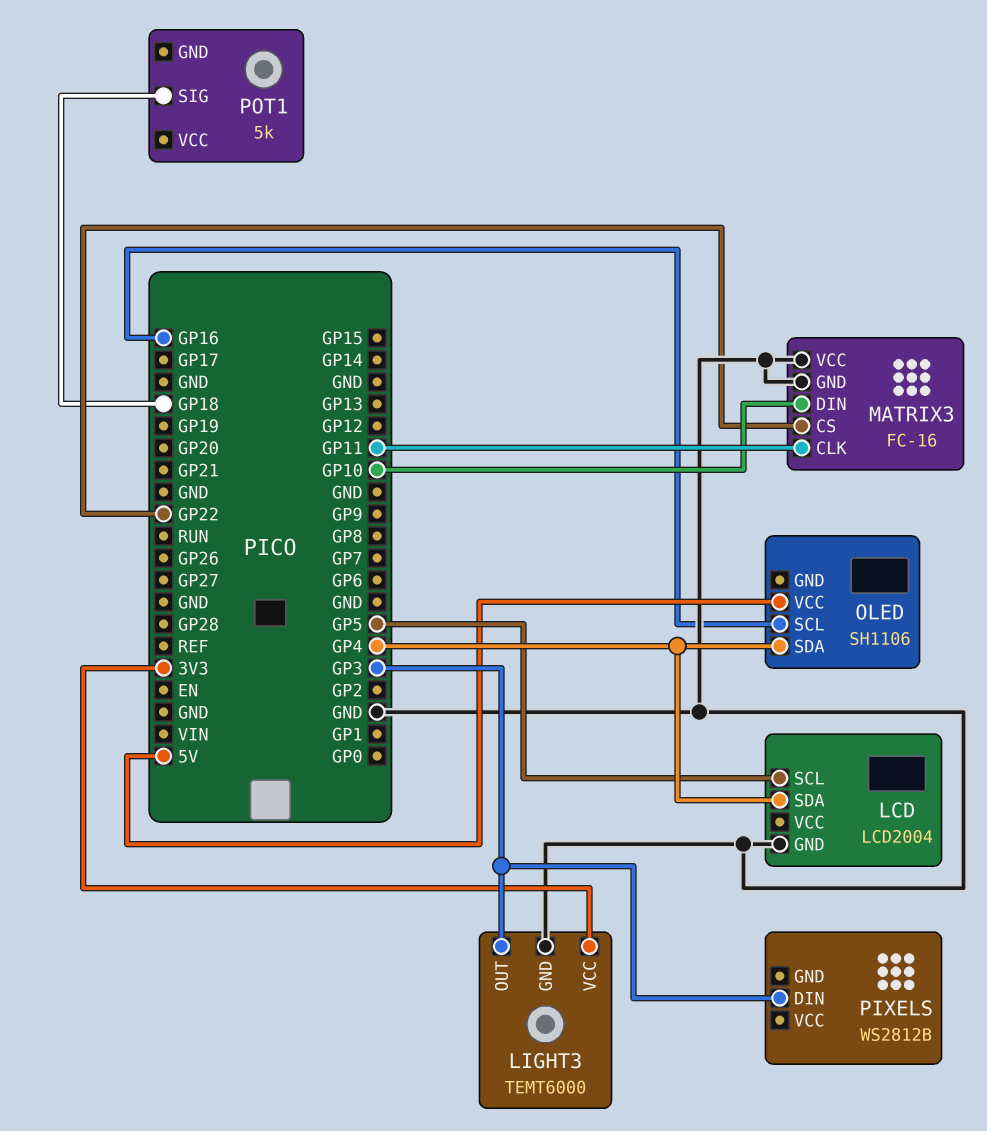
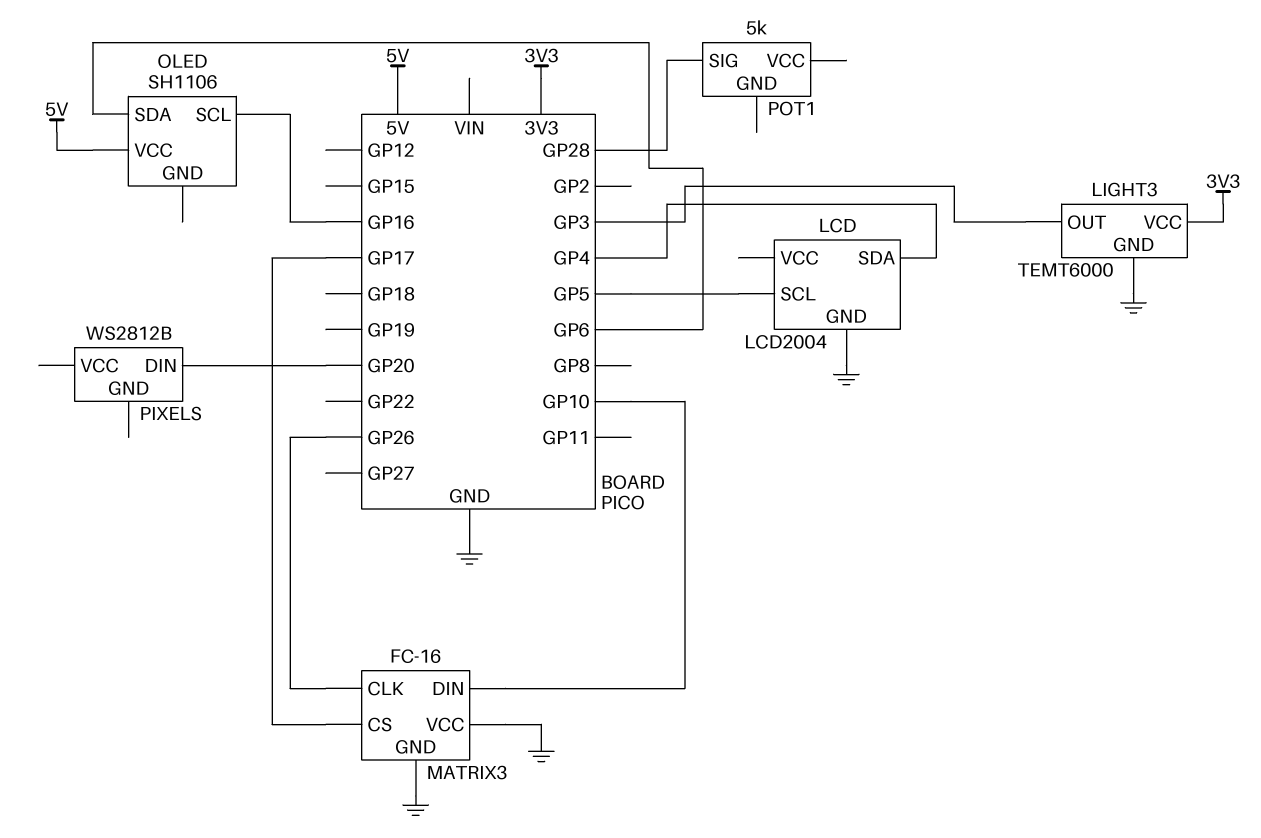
MATRIX3 pin CLK: GP11 -> GP26
MATRIX3 pin CS: GP22 -> GP17
OLED pin SDA: GP4 -> GP6
PIXELS pin DIN: GP3 -> GP20
POT1 pin SIG: GP18 -> GP28

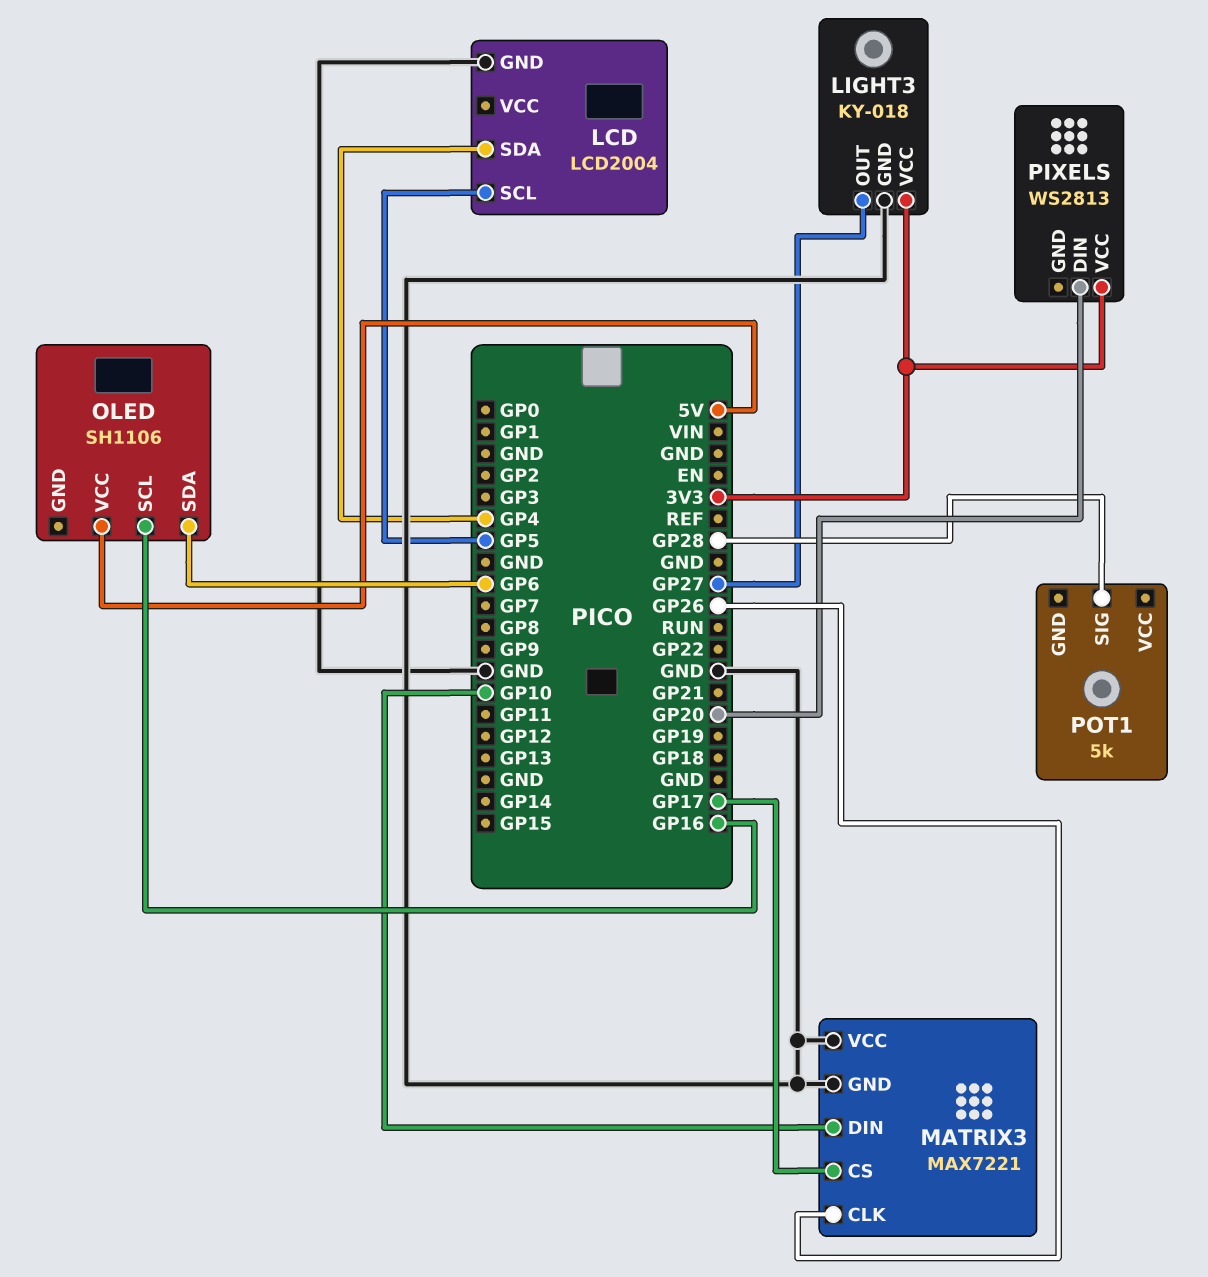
LIGHT3: TEMT6000 -> KY-018
LIGHT3 pin OUT: GP3 -> GP27
MATRIX3: FC-16 -> MAX7221
PIXELS: WS2812B -> WS2813
PIXELS pin VCC: none -> 3V3

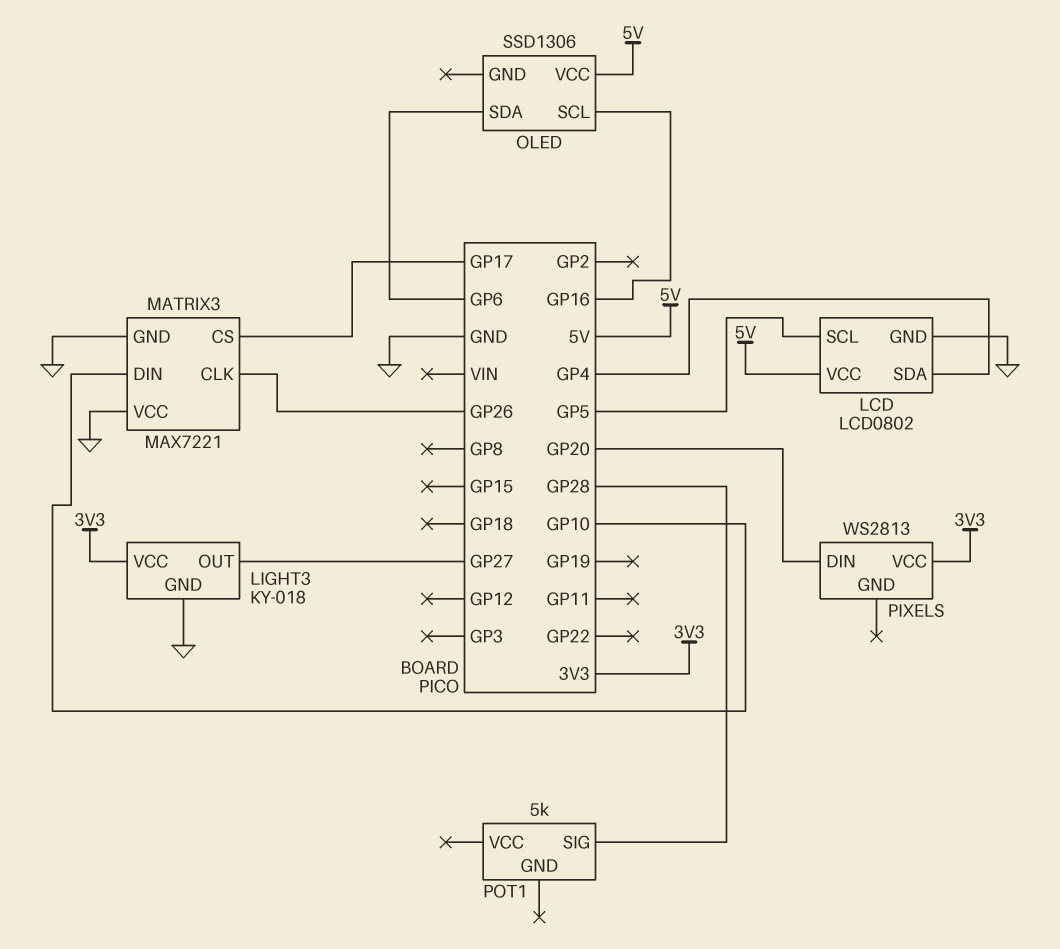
LCD: LCD2004 -> LCD0802
LCD pin VCC: none -> 5V
OLED: SH1106 -> SSD1306

